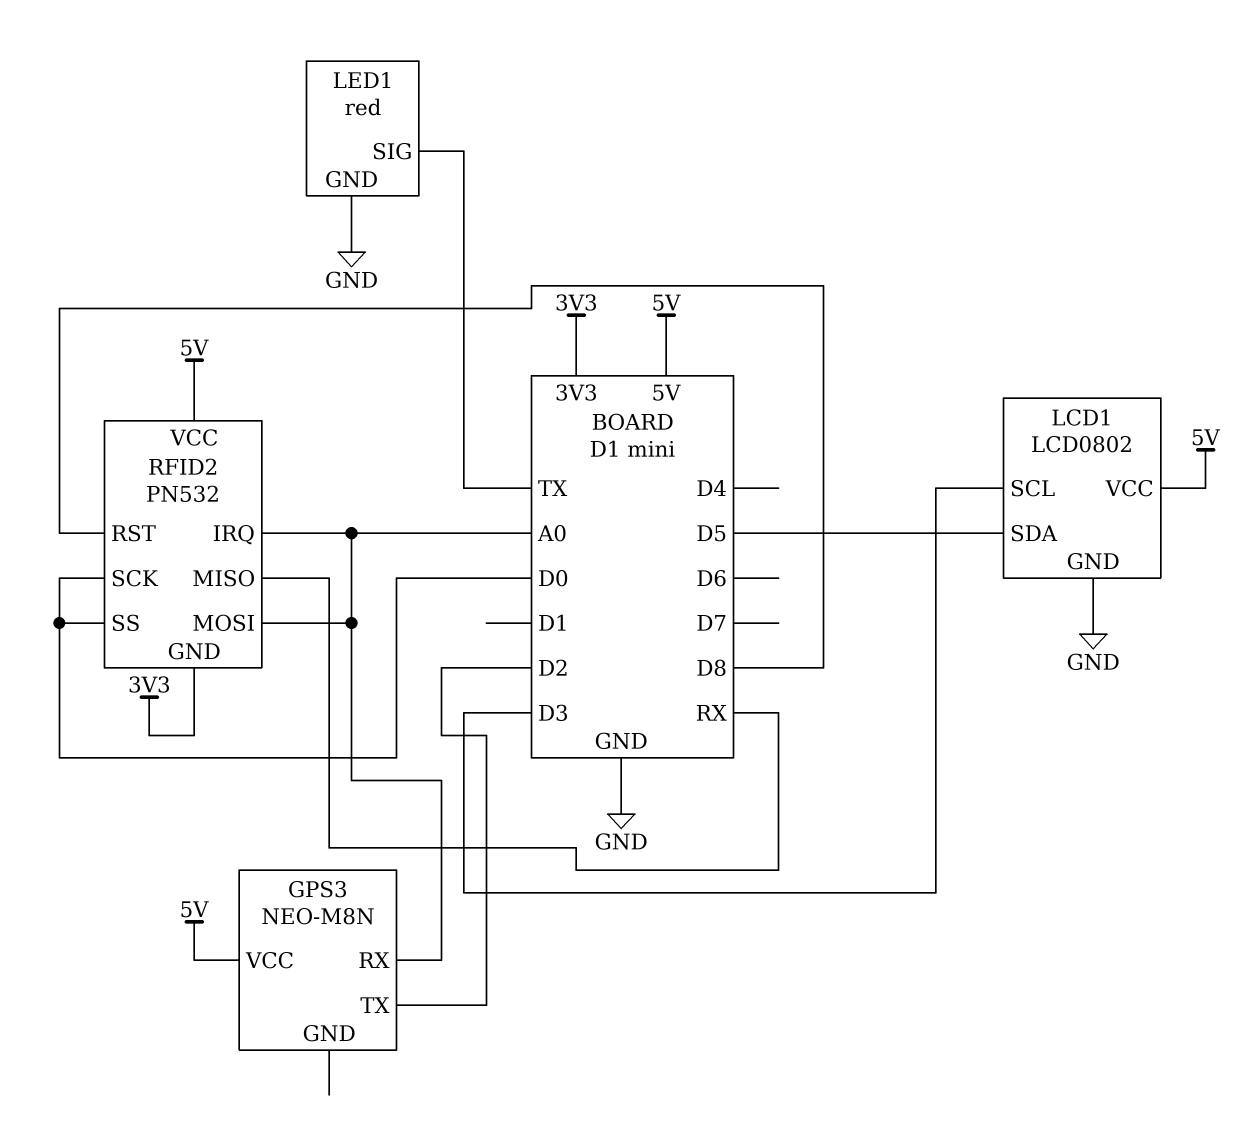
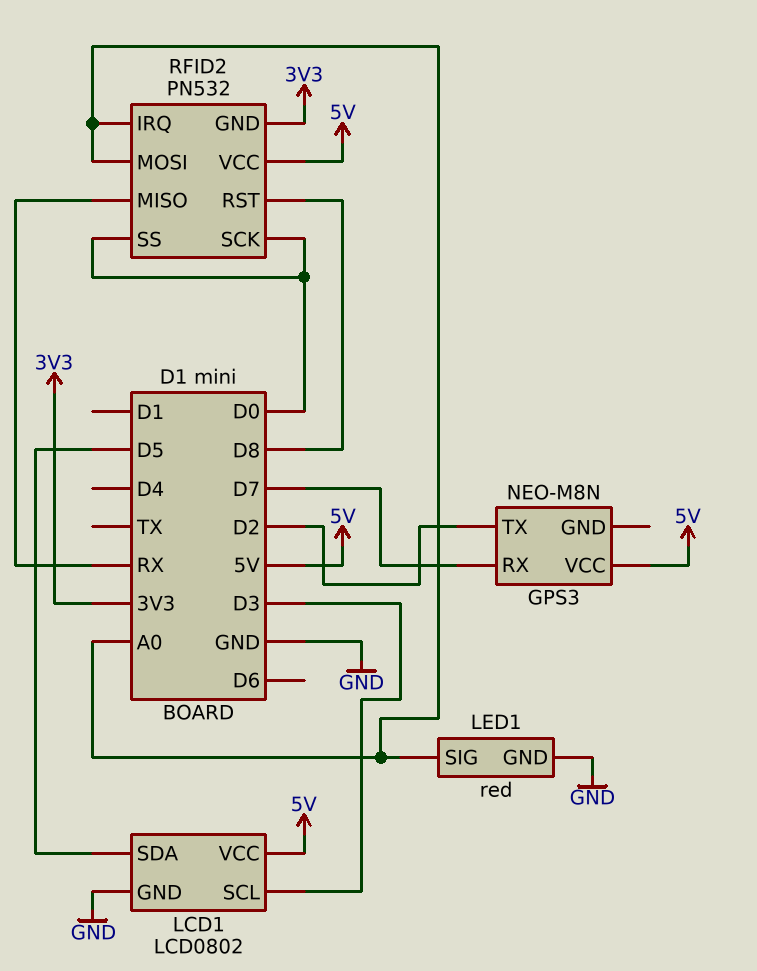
GPS3 pin RX: A0 -> D7
LED1 pin SIG: TX -> A0

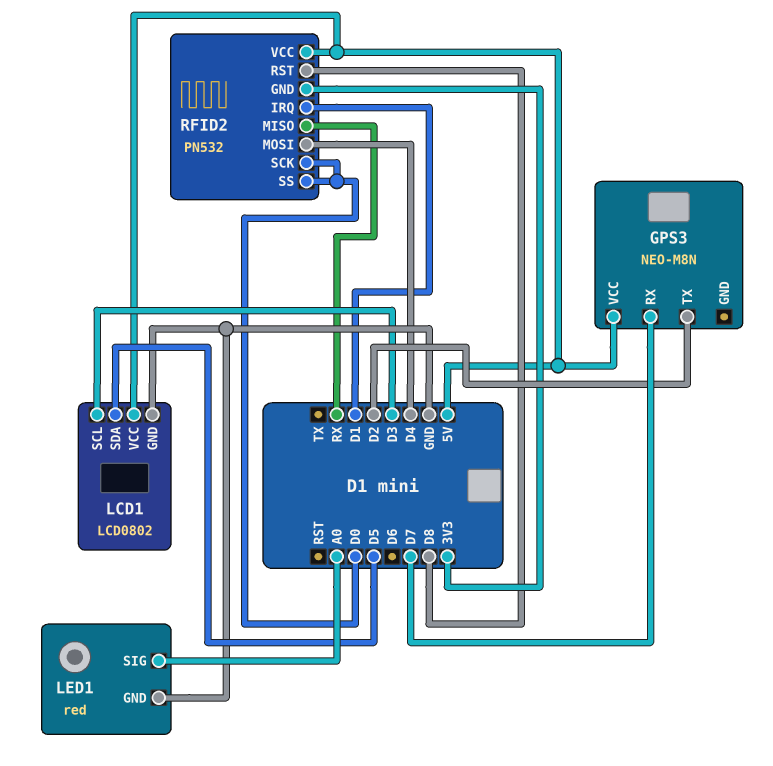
RFID2 pin IRQ: A0 -> D1
RFID2 pin MOSI: A0 -> D4

